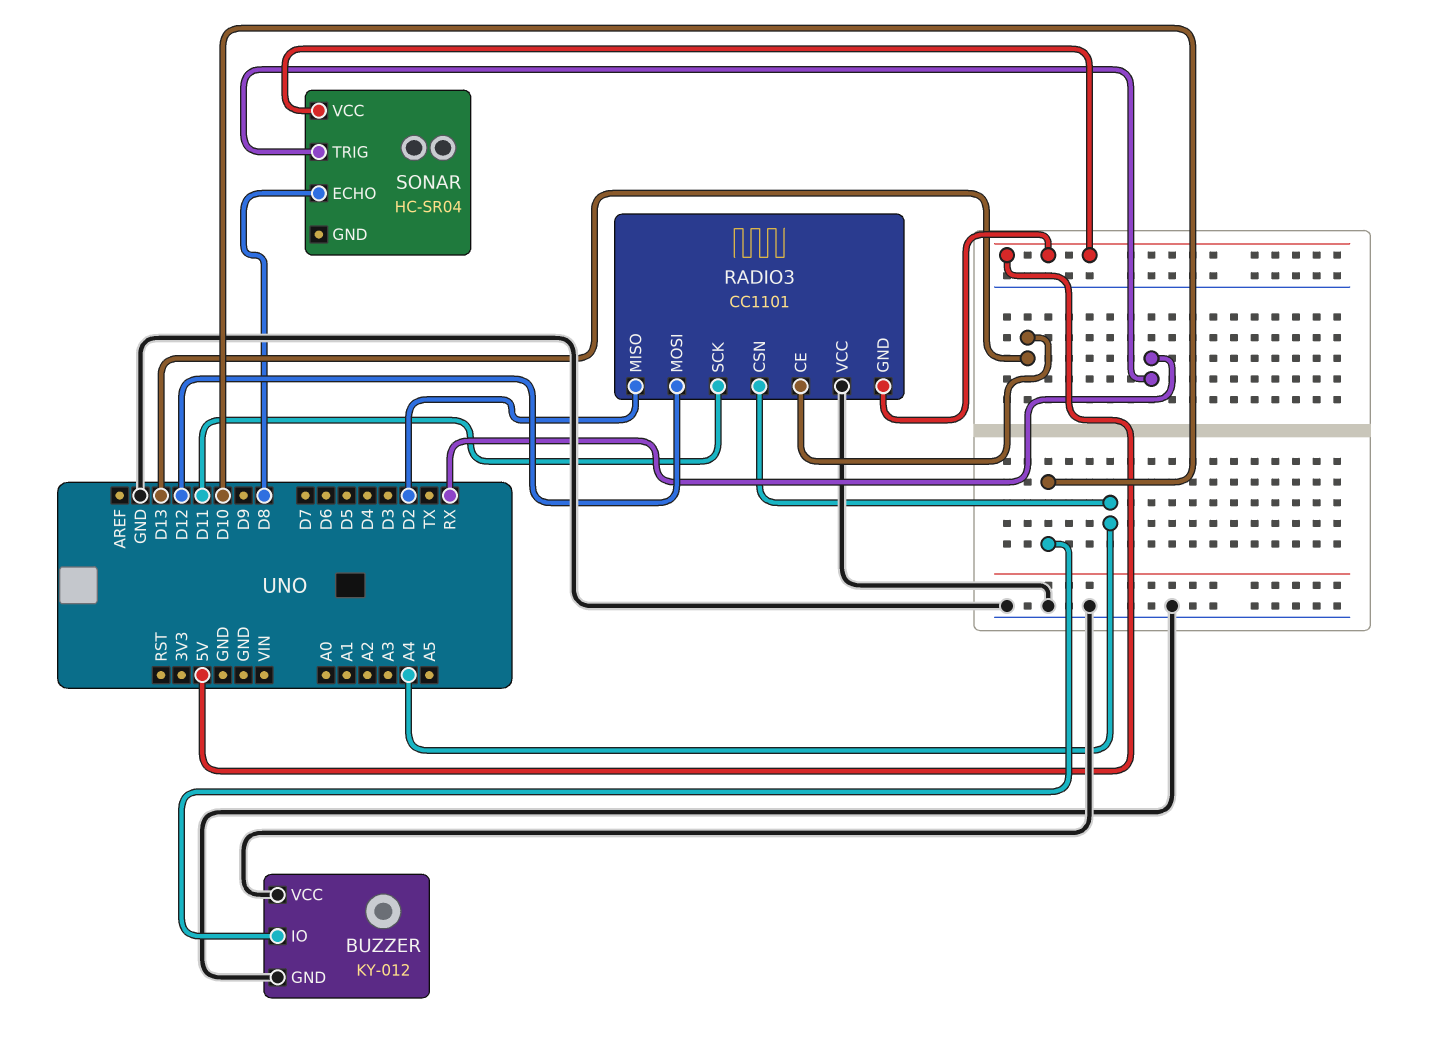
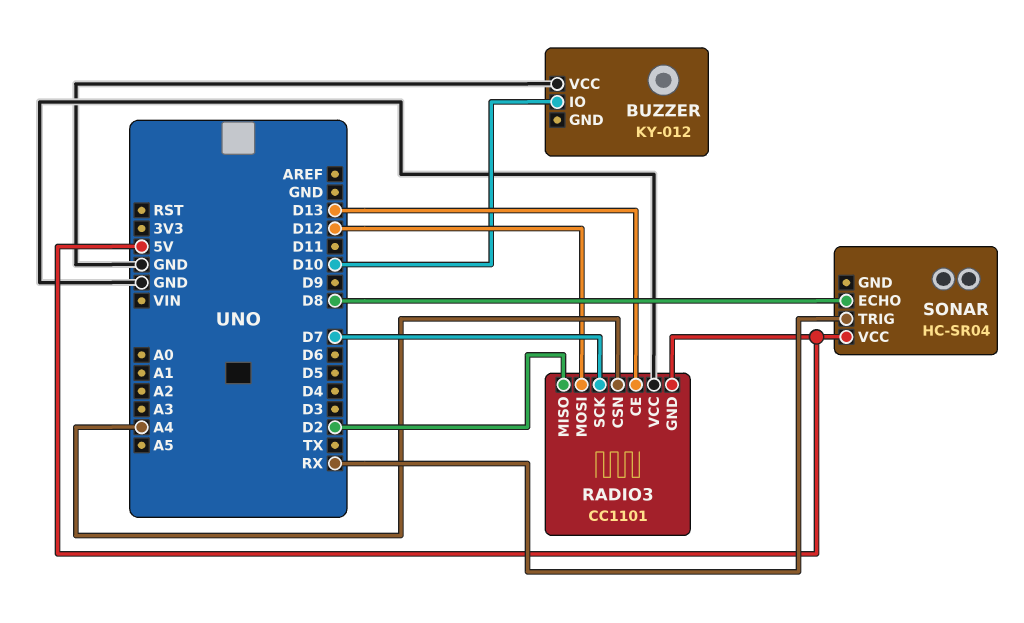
BUZZER pin GND: GND -> none
RADIO3 pin SCK: D11 -> D7

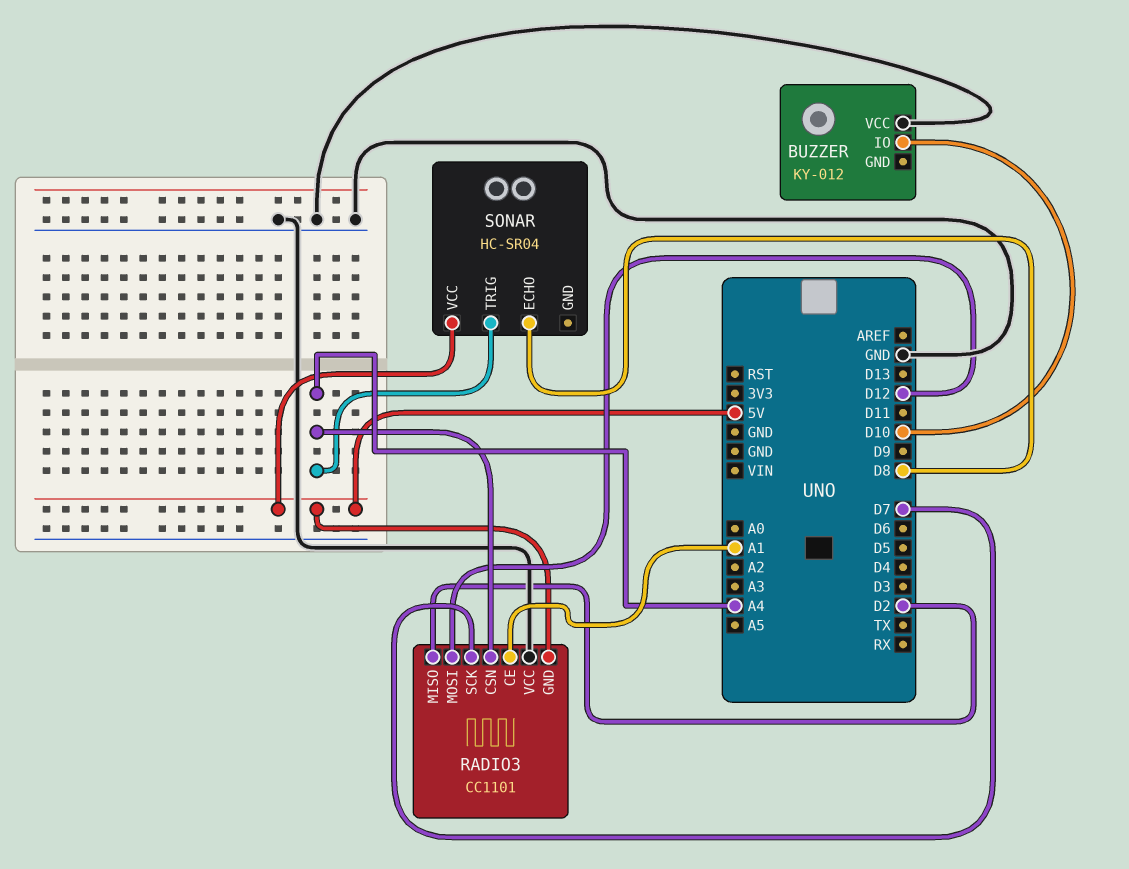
RADIO3 pin CE: D13 -> A1
SONAR pin TRIG: RX -> A4

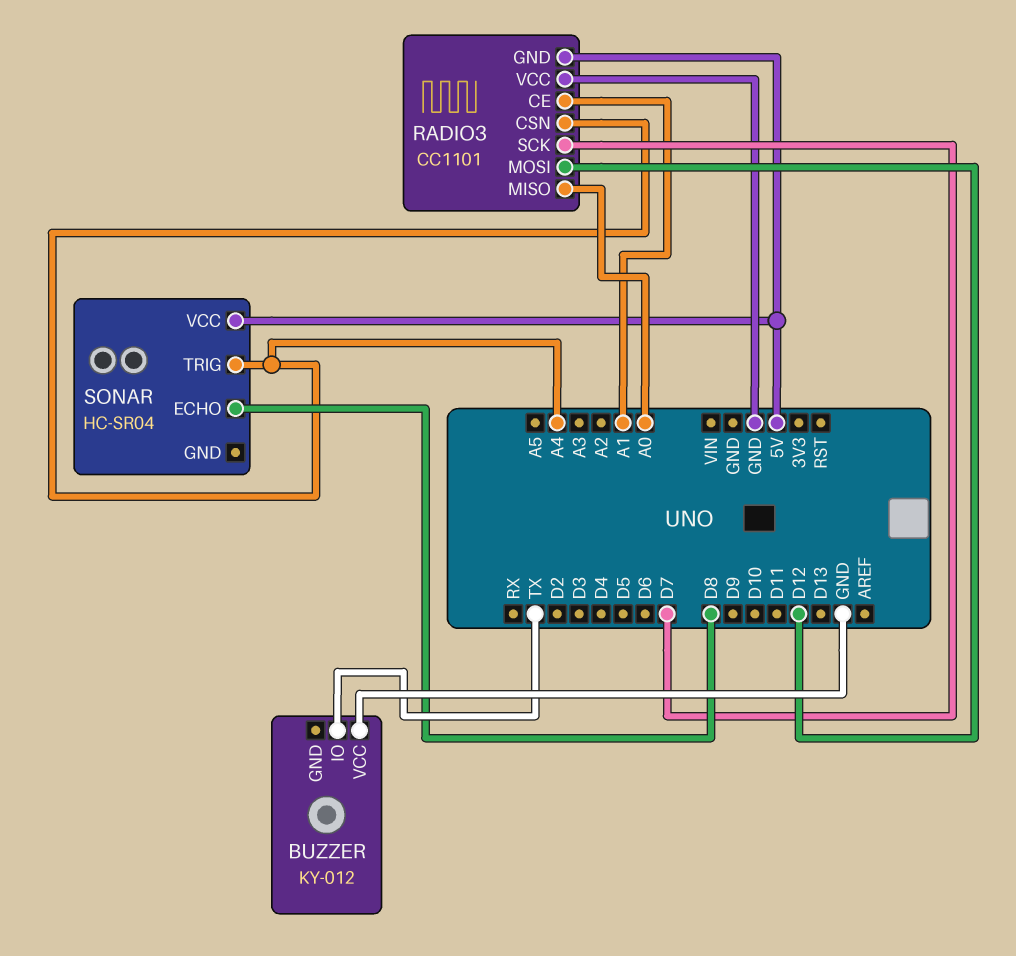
BUZZER pin IO: D10 -> TX
RADIO3 pin MISO: D2 -> A0

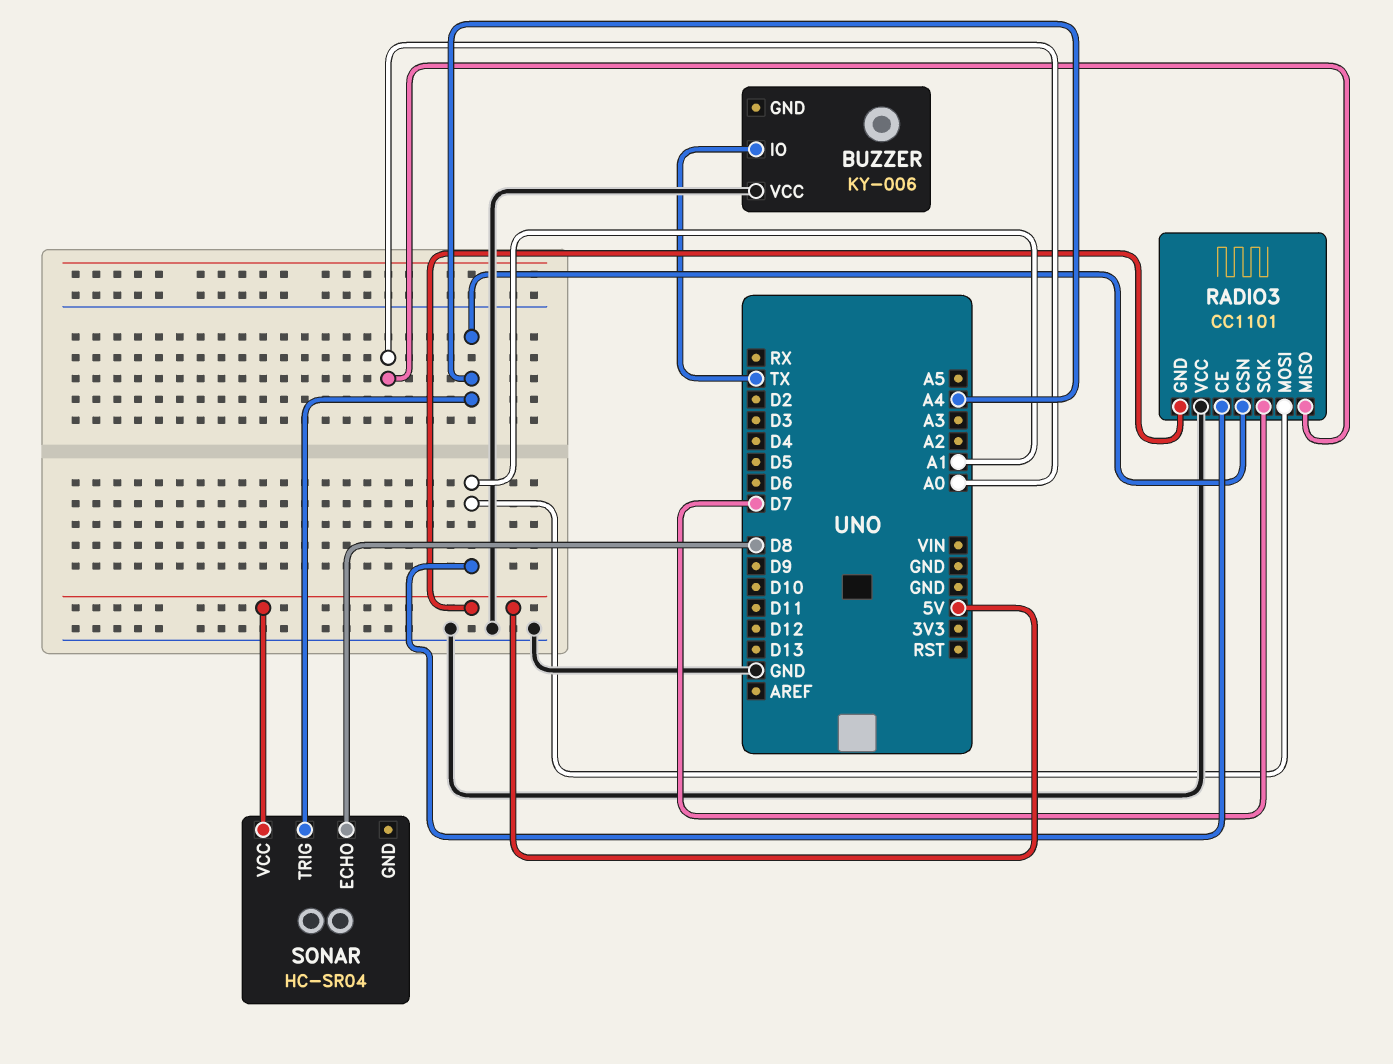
BUZZER: KY-012 -> KY-006
RADIO3 pin MOSI: D12 -> A1

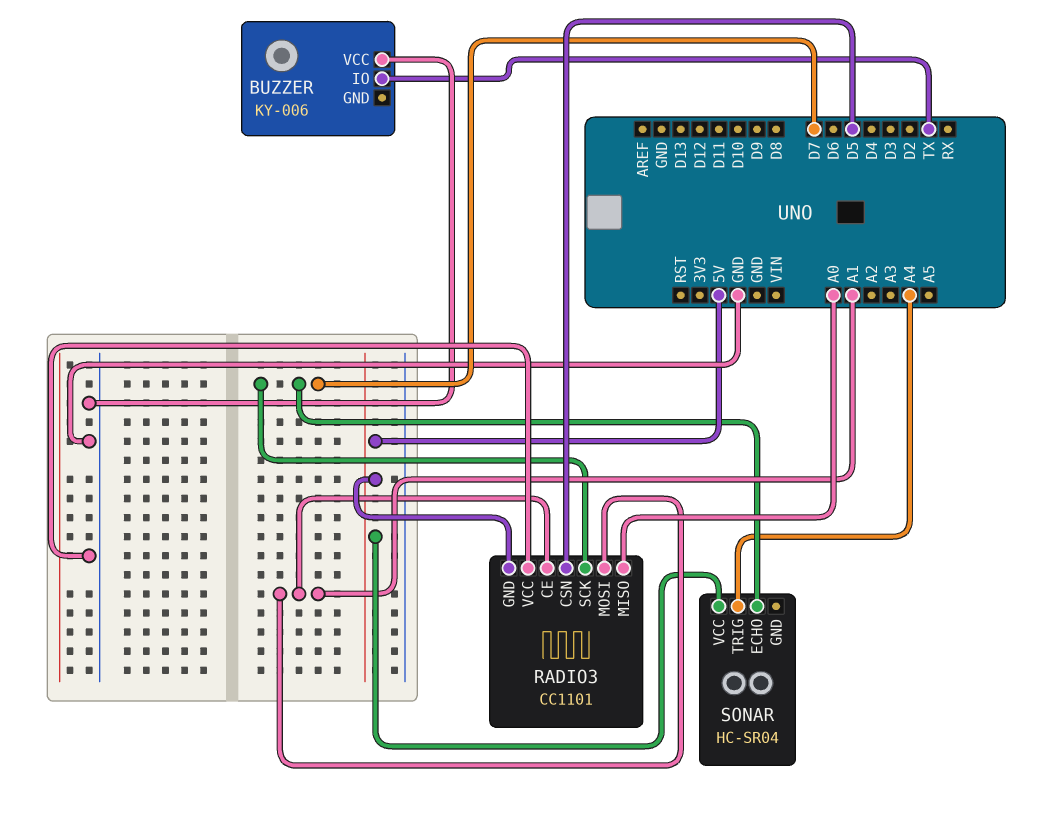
RADIO3 pin CSN: A4 -> D5
SONAR pin ECHO: D8 -> D7

